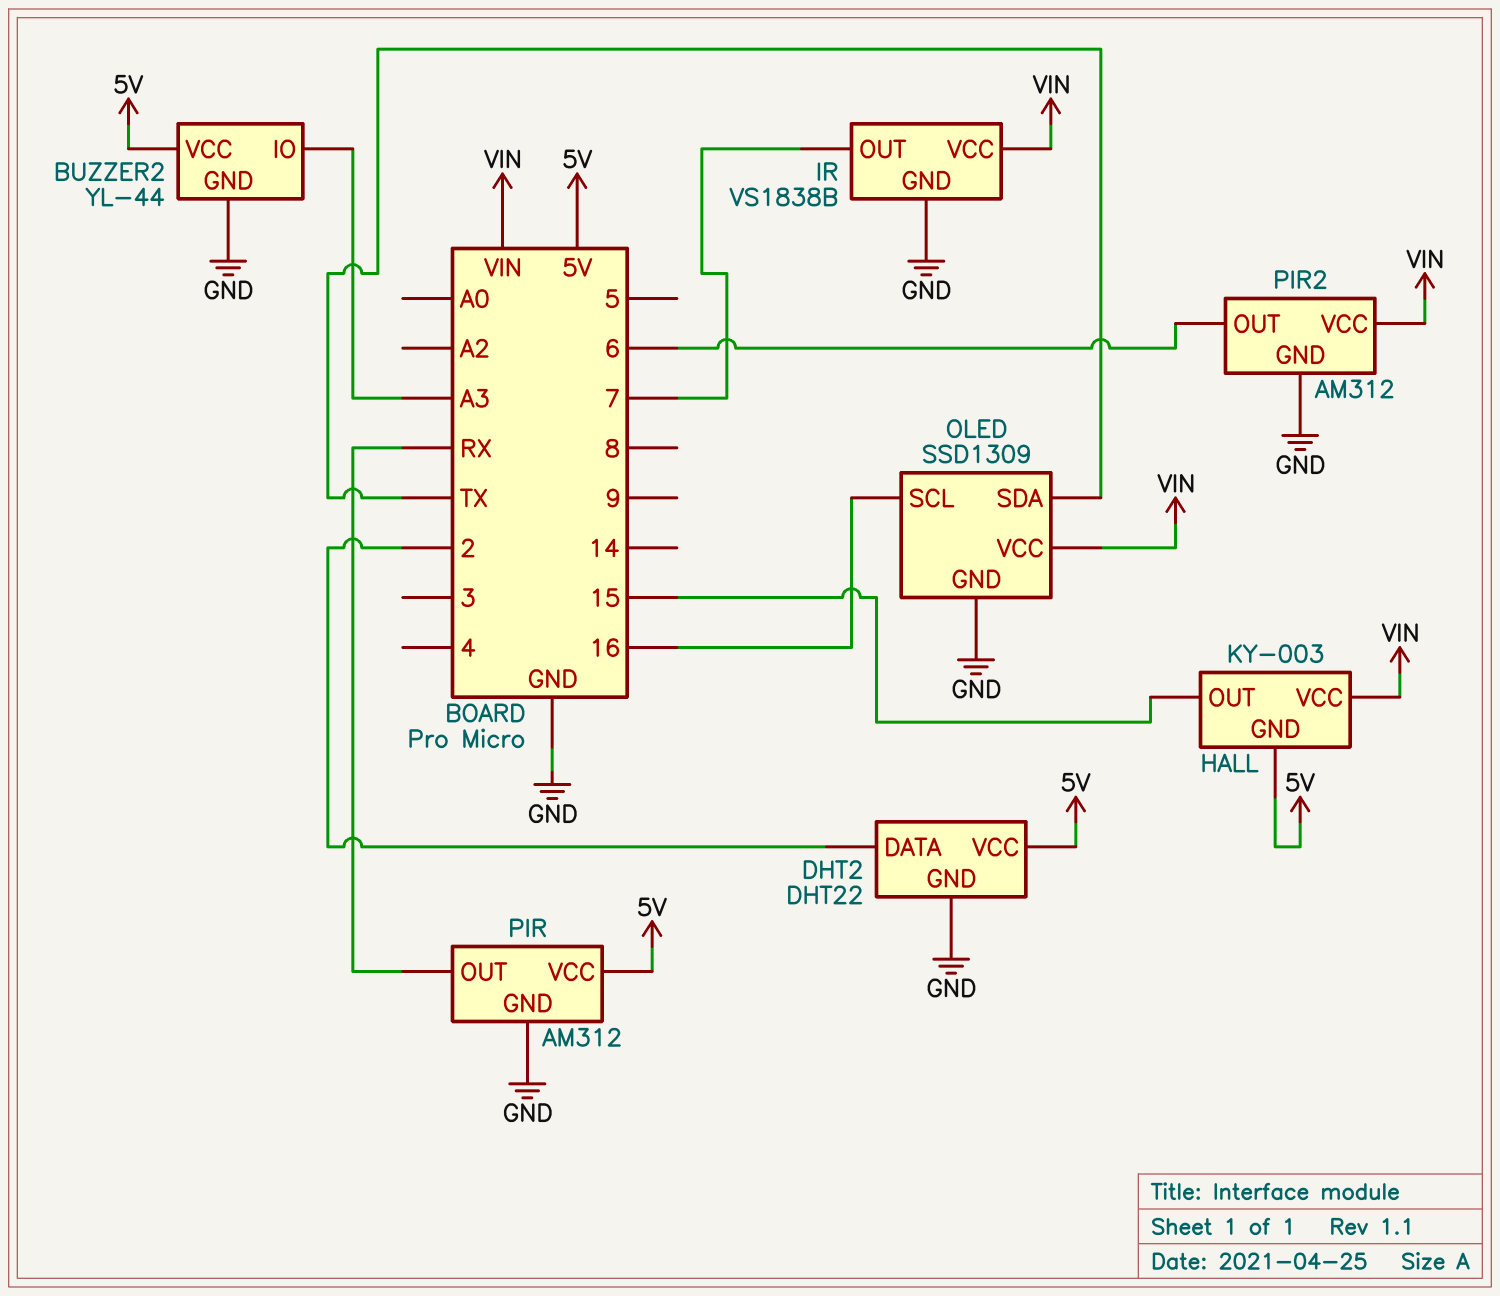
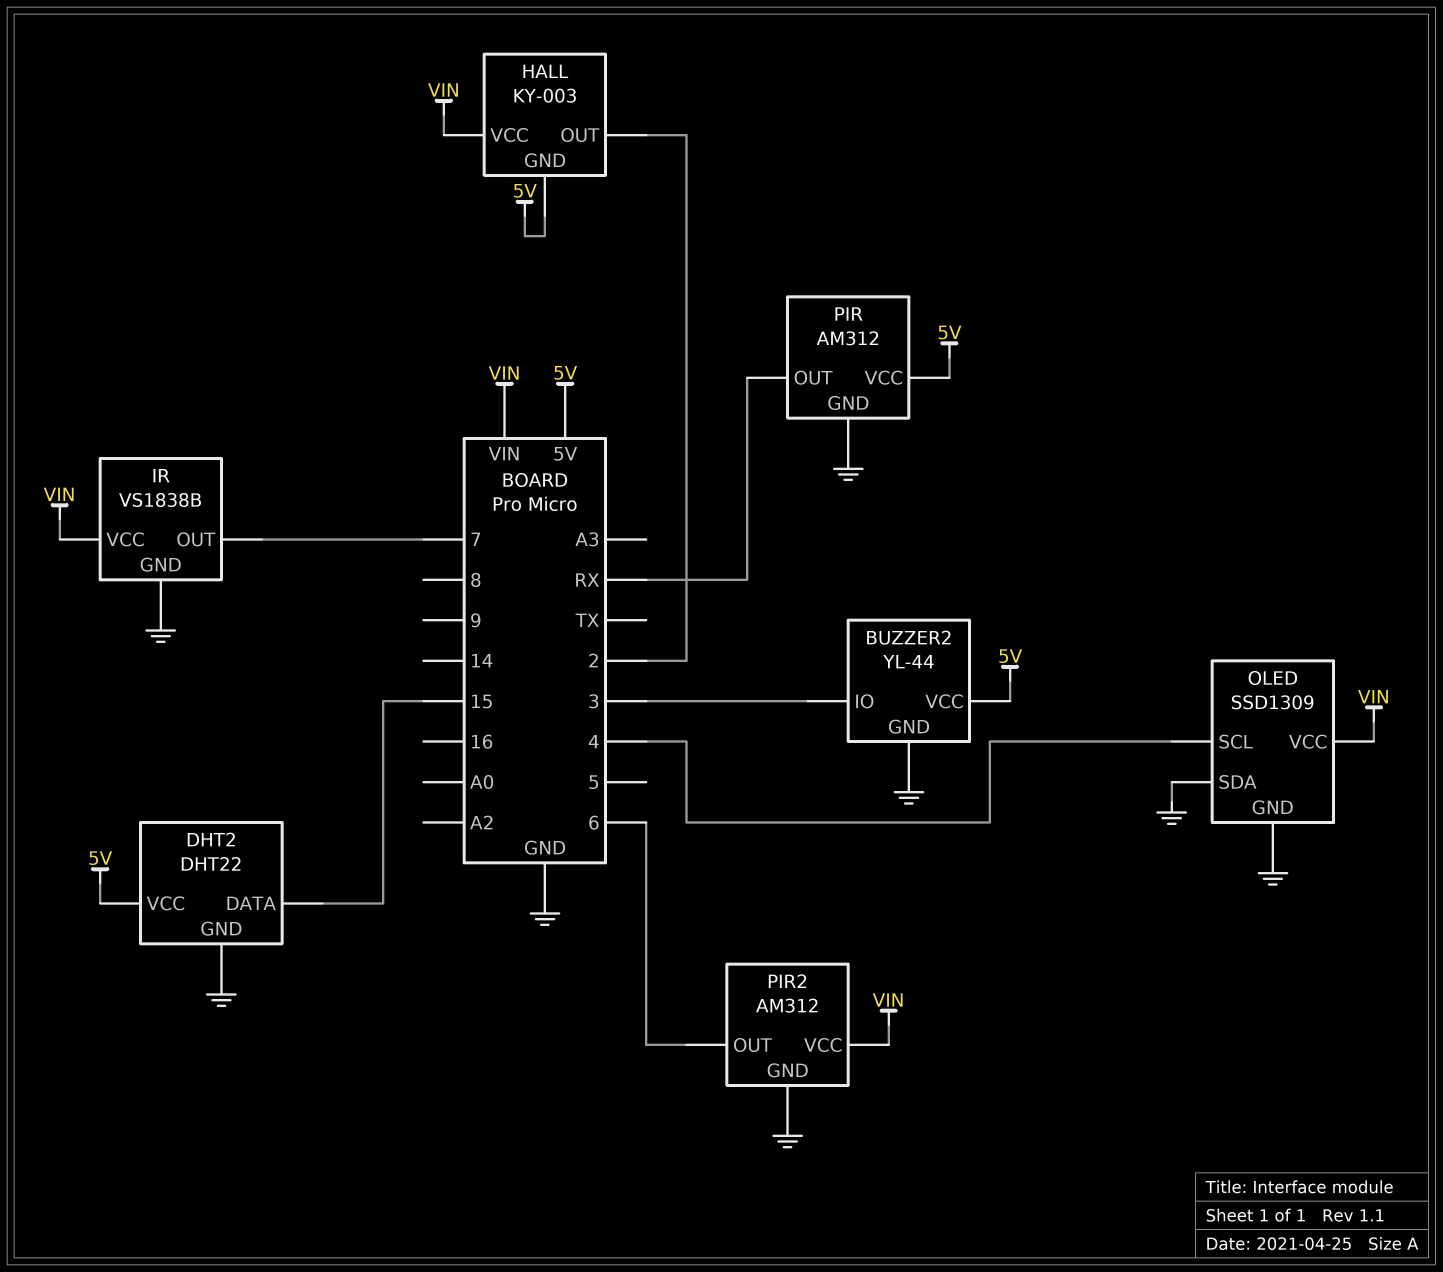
BUZZER2 pin IO: A3 -> 3
DHT2 pin DATA: 2 -> 15
HALL pin OUT: 15 -> 2
OLED pin SCL: 16 -> 4
OLED pin SDA: TX -> GND

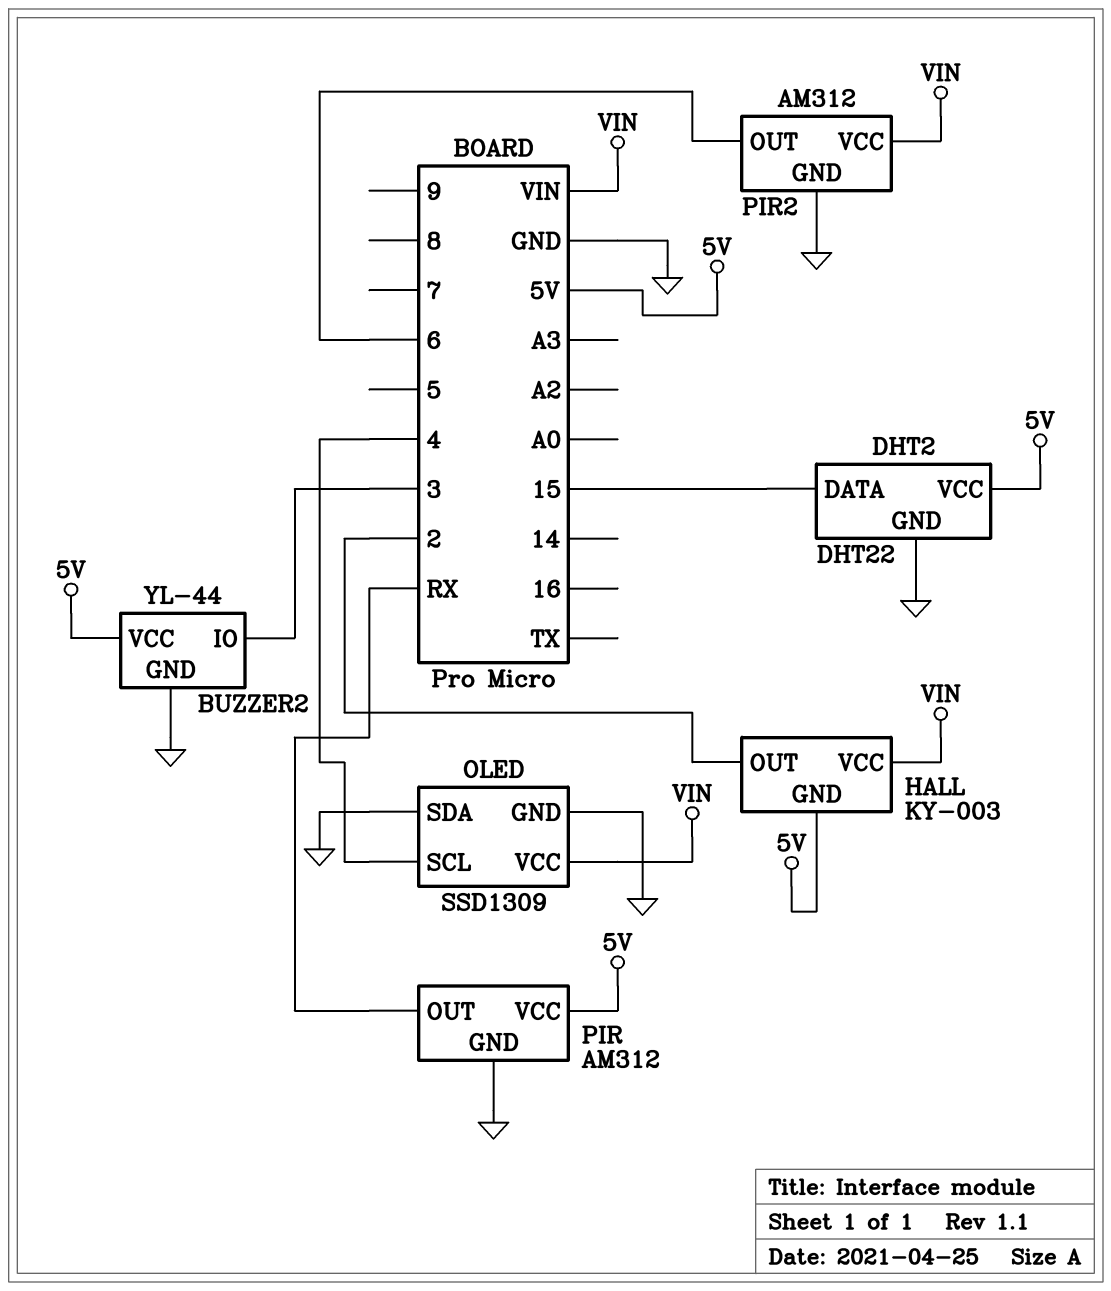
IR: VS1838B -> none
IR pin GND: GND -> none
IR pin OUT: 7 -> none
IR pin VCC: VIN -> none

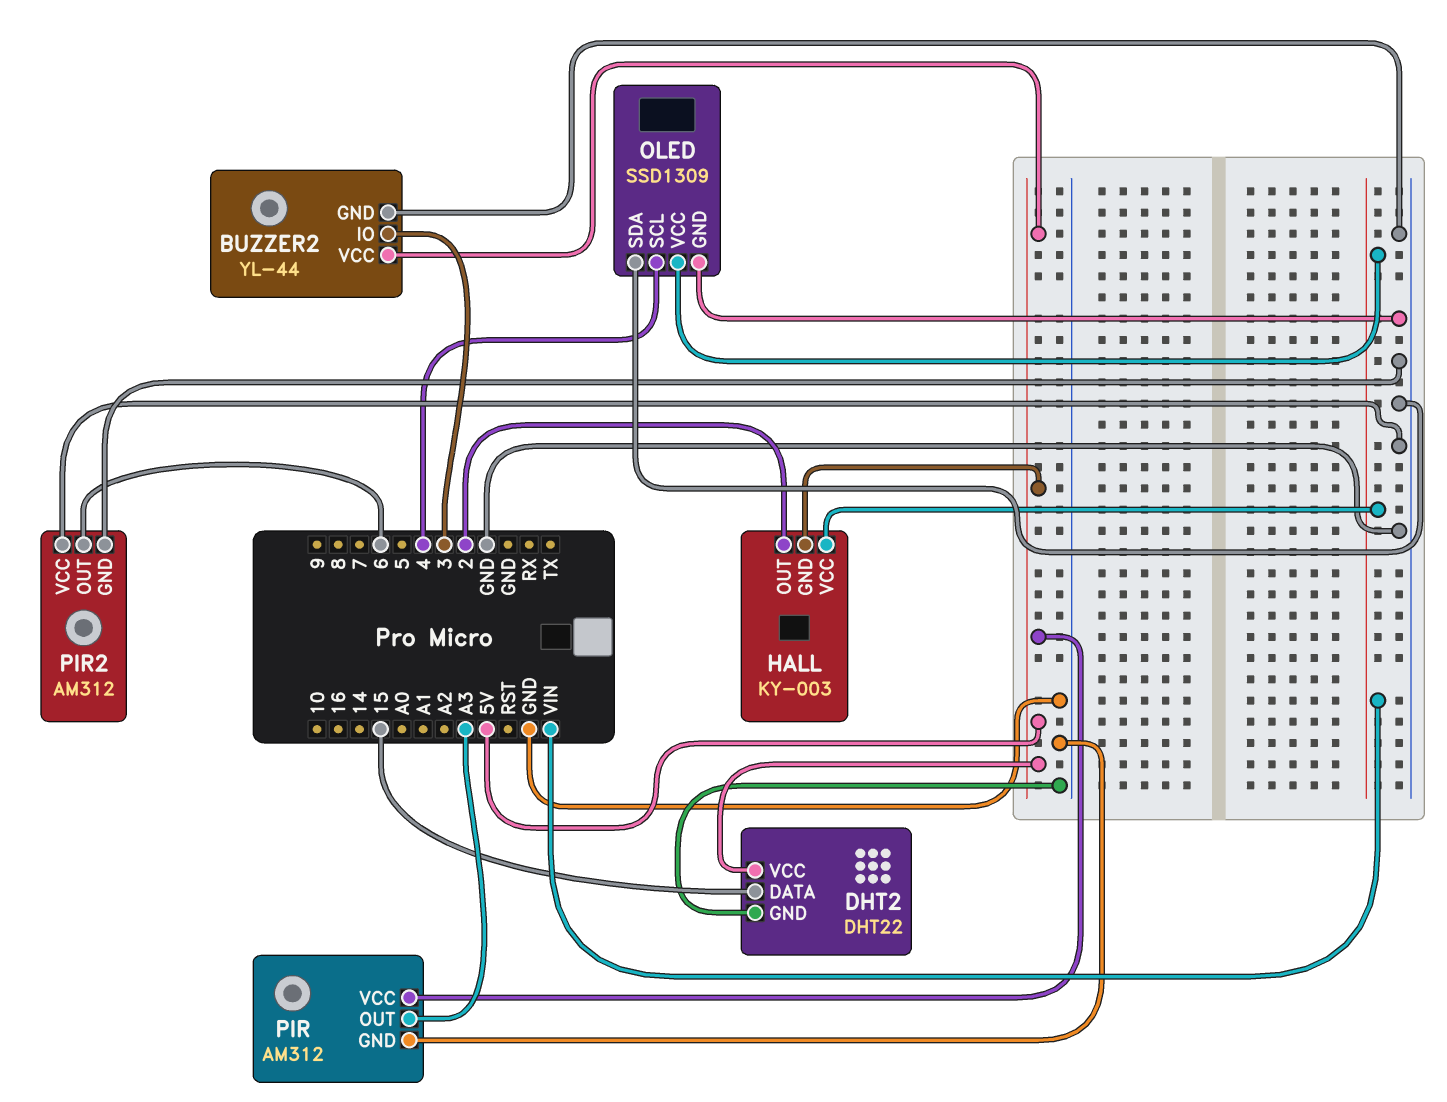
PIR pin OUT: RX -> A3
PIR2 pin VCC: VIN -> GND

